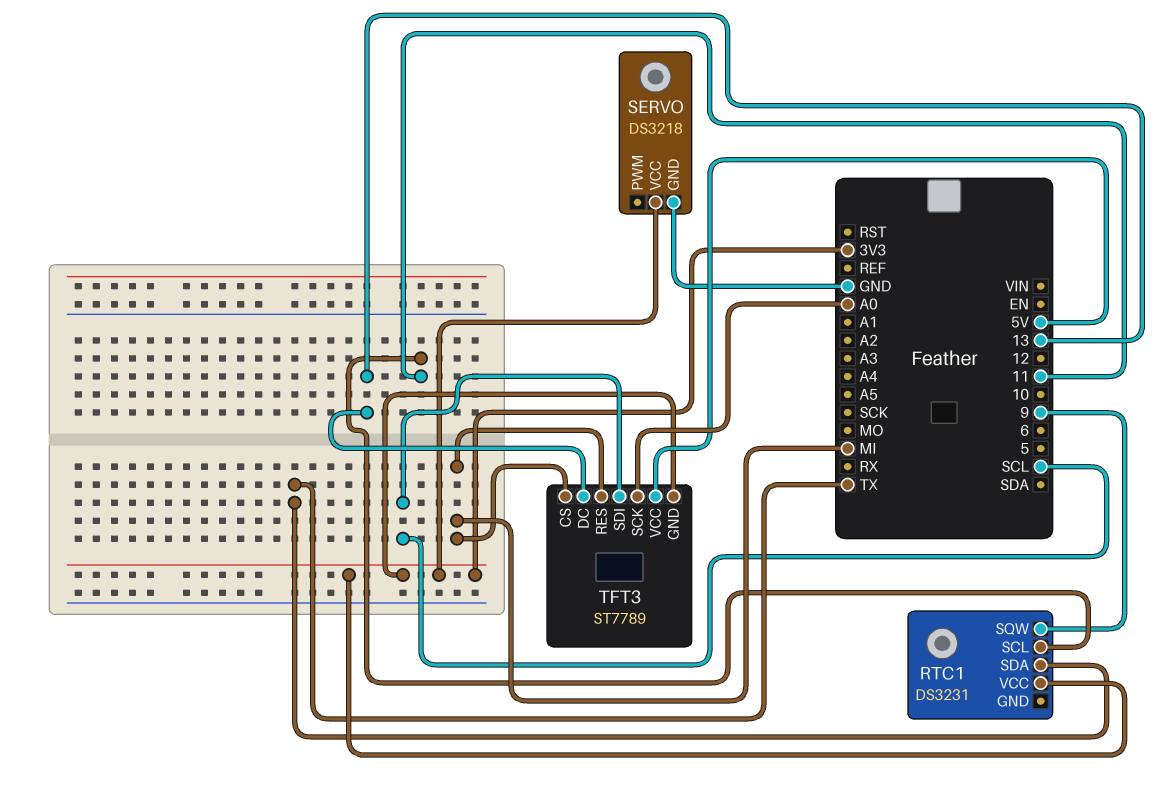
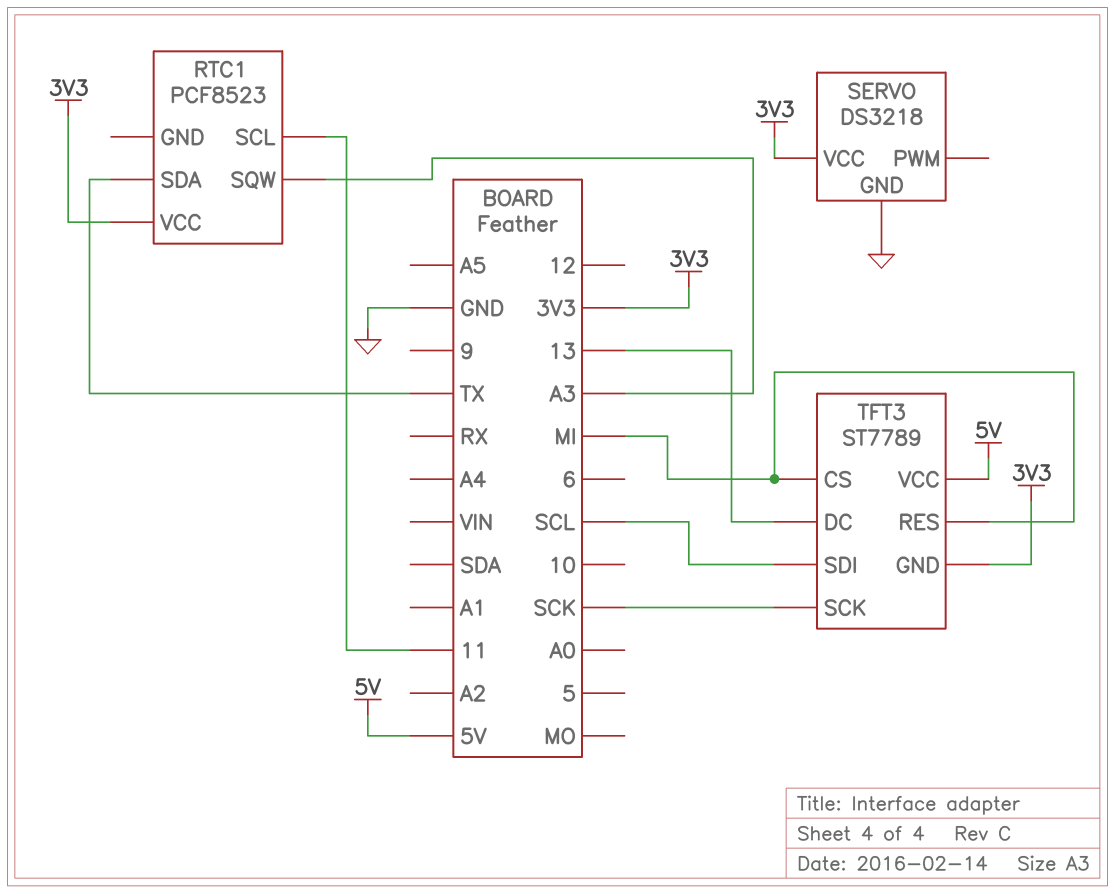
RTC1: DS3231 -> PCF8523
RTC1 pin SQW: 9 -> A3
TFT3 pin SCK: A0 -> SCK

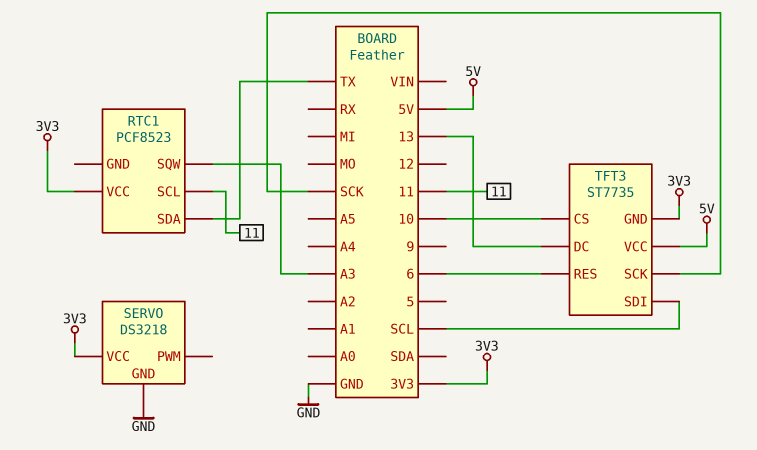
TFT3: ST7789 -> ST7735
TFT3 pin CS: MI -> 10
TFT3 pin RES: MI -> 6

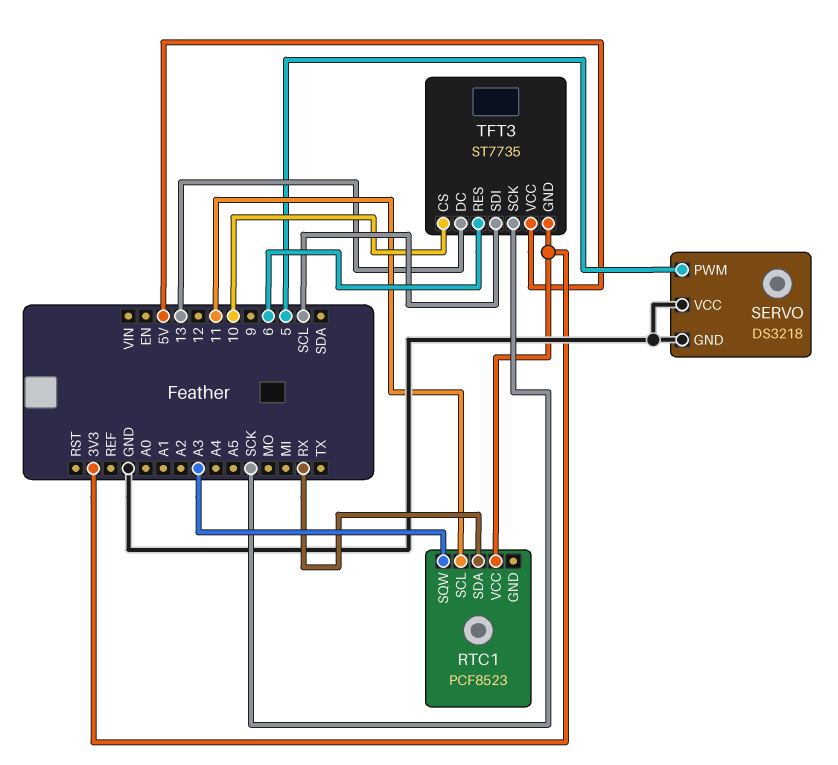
RTC1 pin SDA: TX -> RX
SERVO pin PWM: none -> 5
SERVO pin VCC: 3V3 -> GND

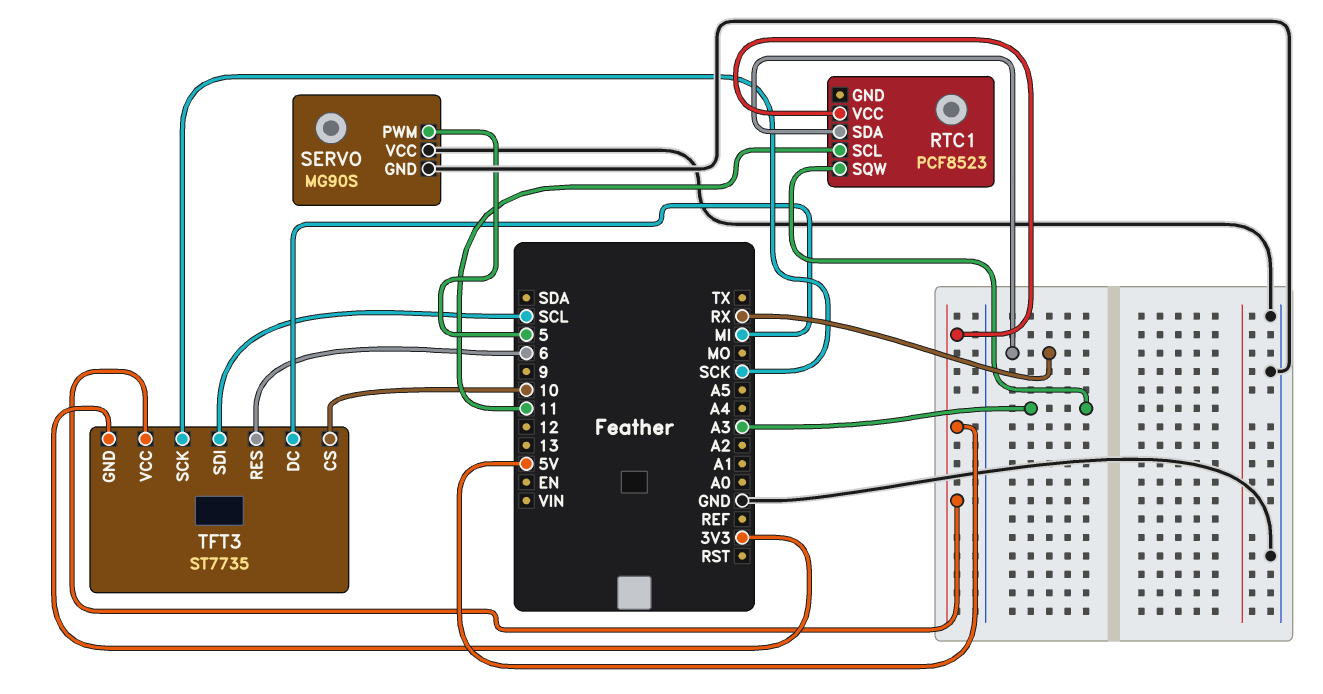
RTC1 pin VCC: 3V3 -> 5V
SERVO: DS3218 -> MG90S
TFT3 pin DC: 13 -> MI

